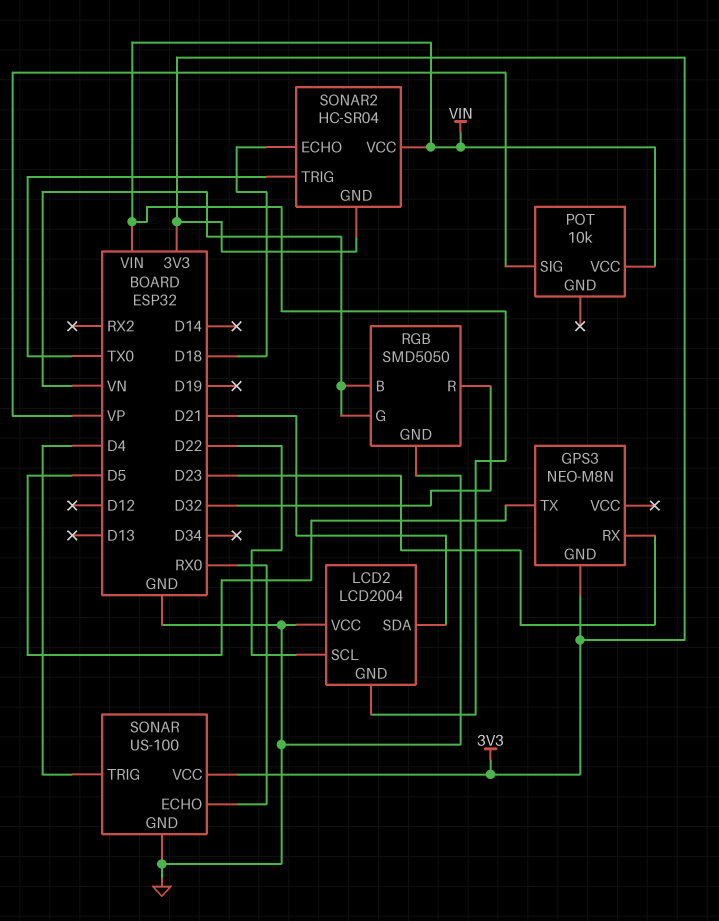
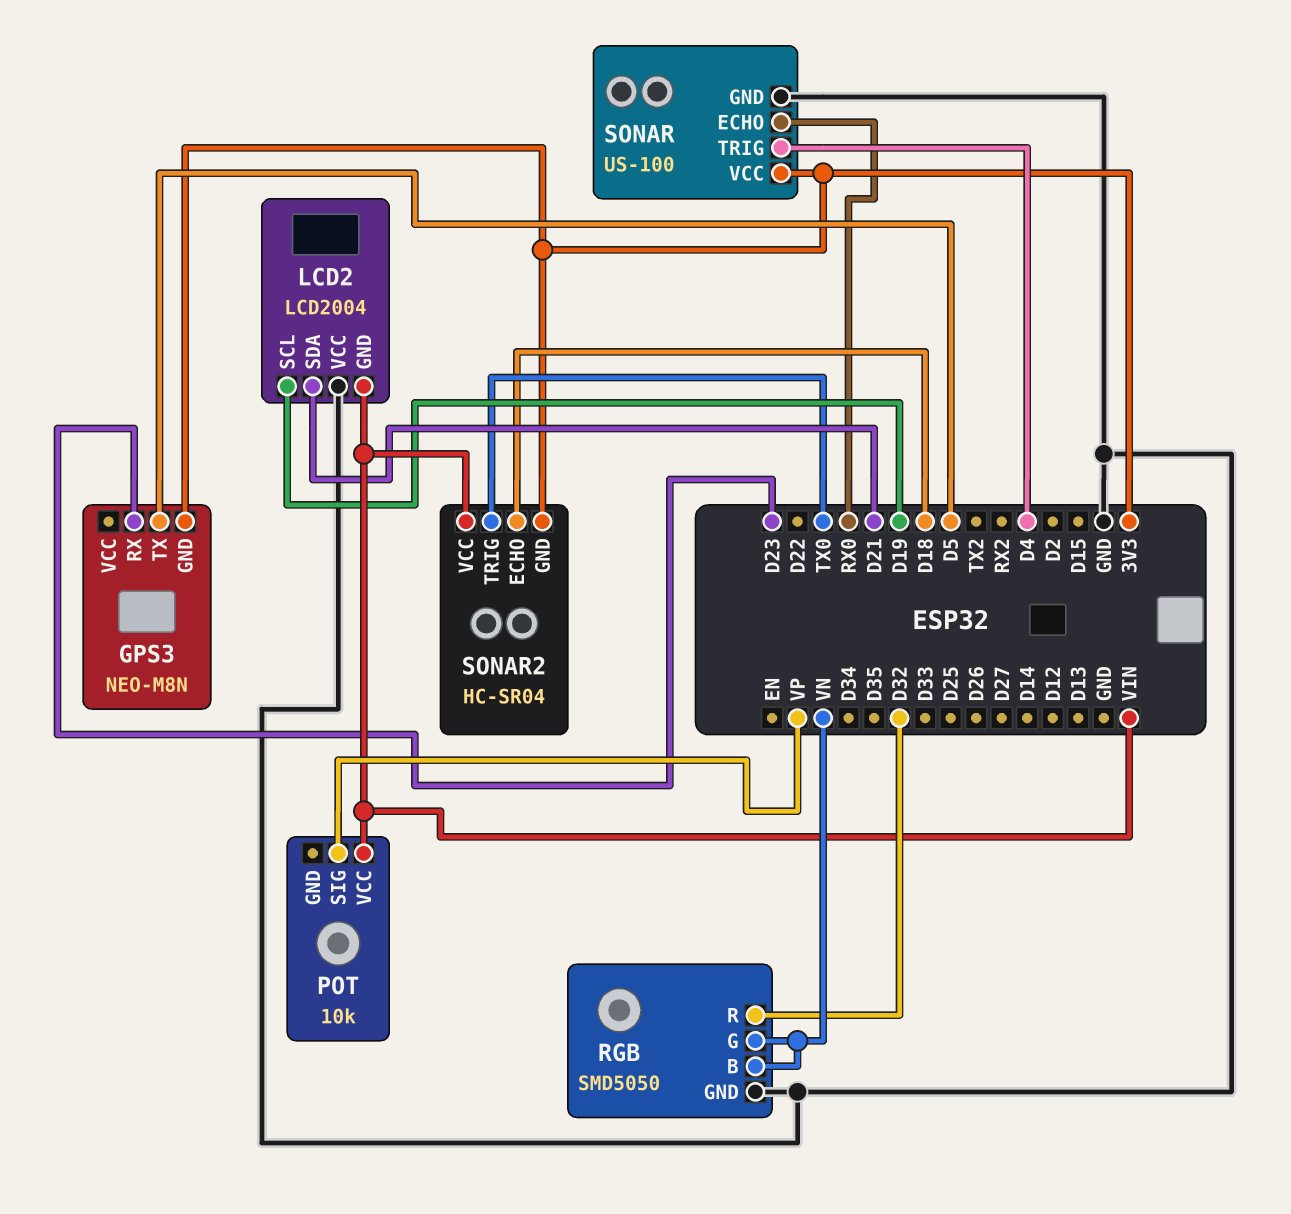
LCD2 pin SCL: D22 -> D19

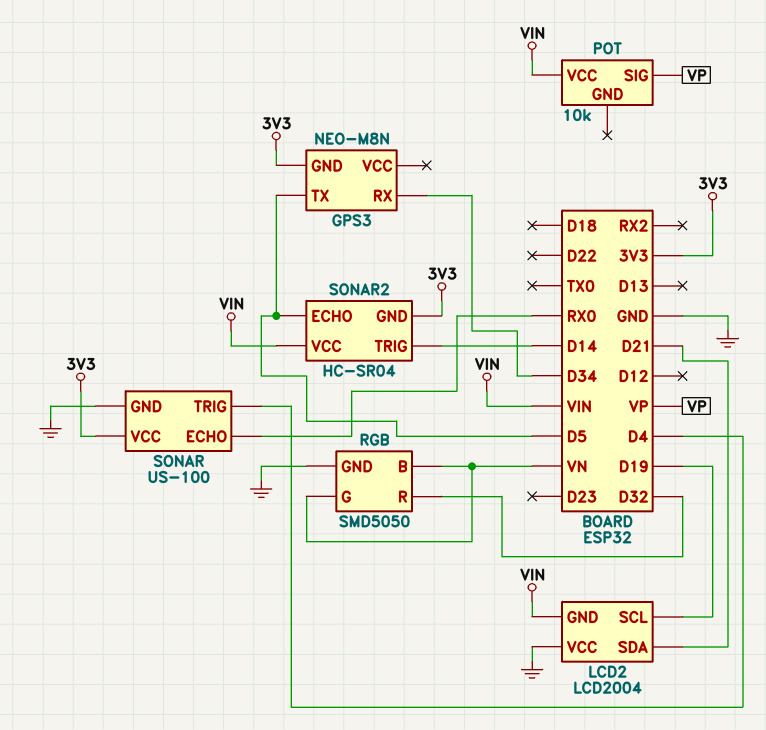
GPS3 pin RX: D23 -> D34
SONAR2 pin ECHO: D18 -> D5
SONAR2 pin TRIG: TX0 -> D14

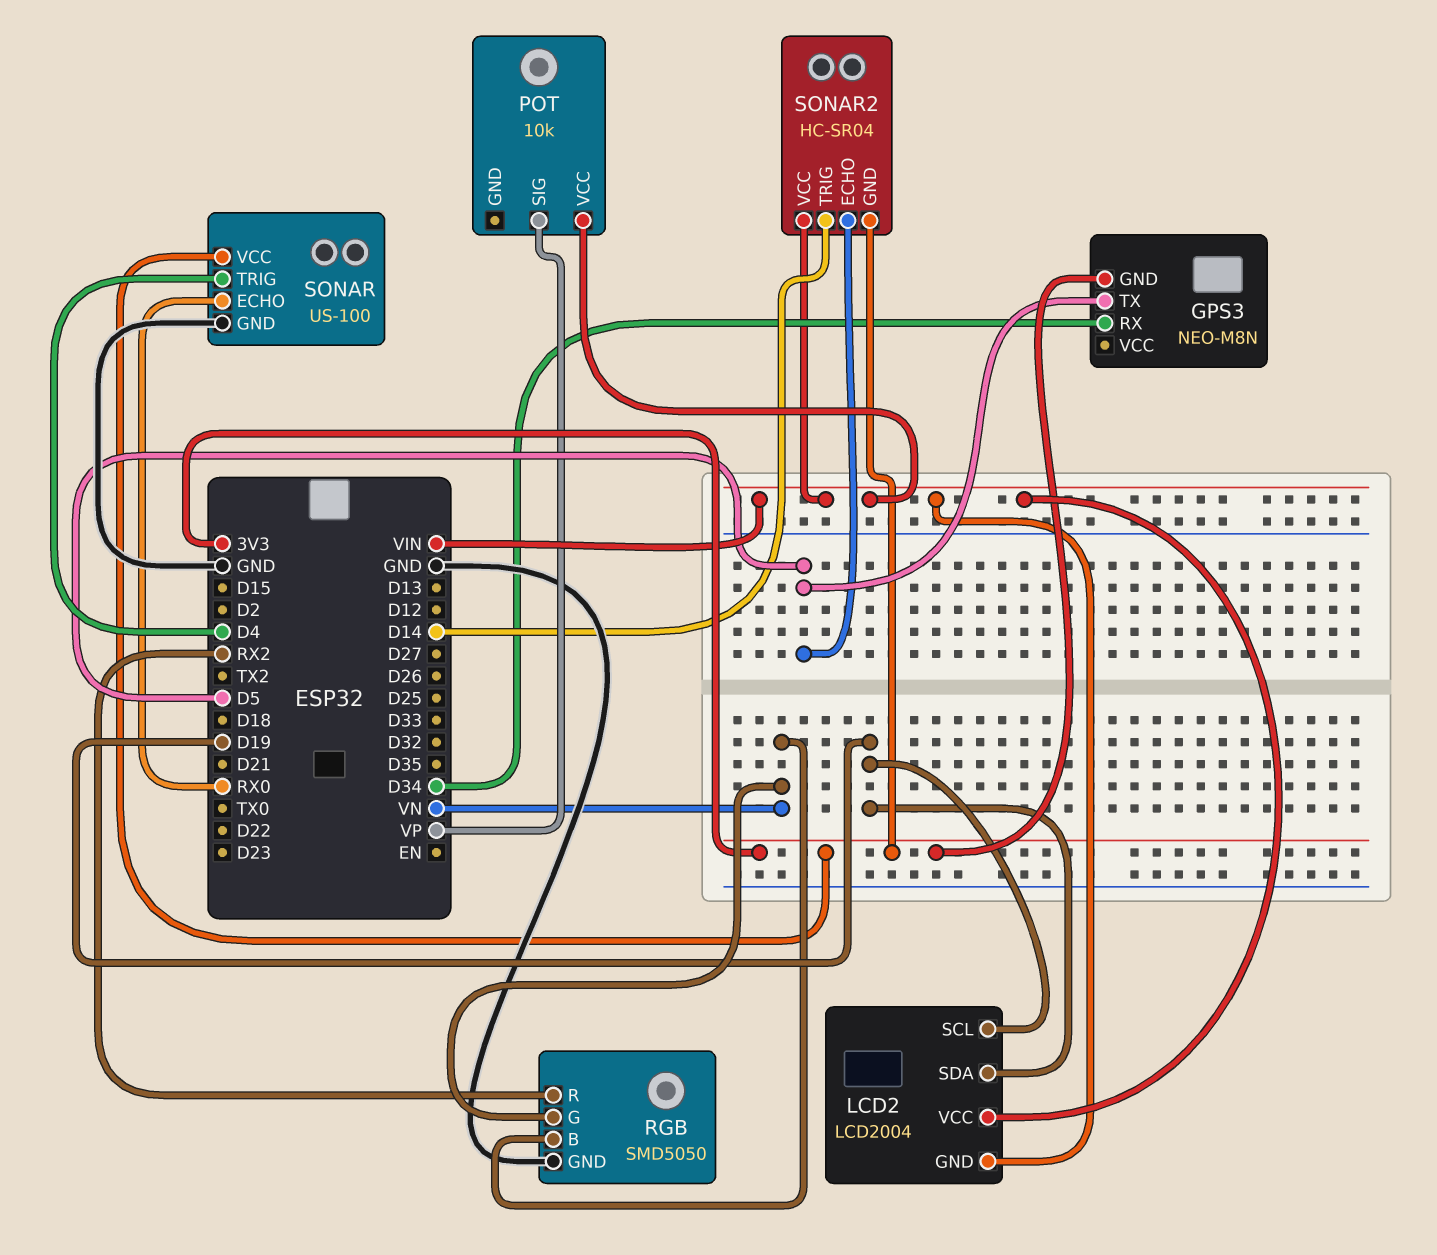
LCD2 pin SDA: D21 -> D19
LCD2 pin VCC: GND -> VIN
RGB pin R: D32 -> RX2

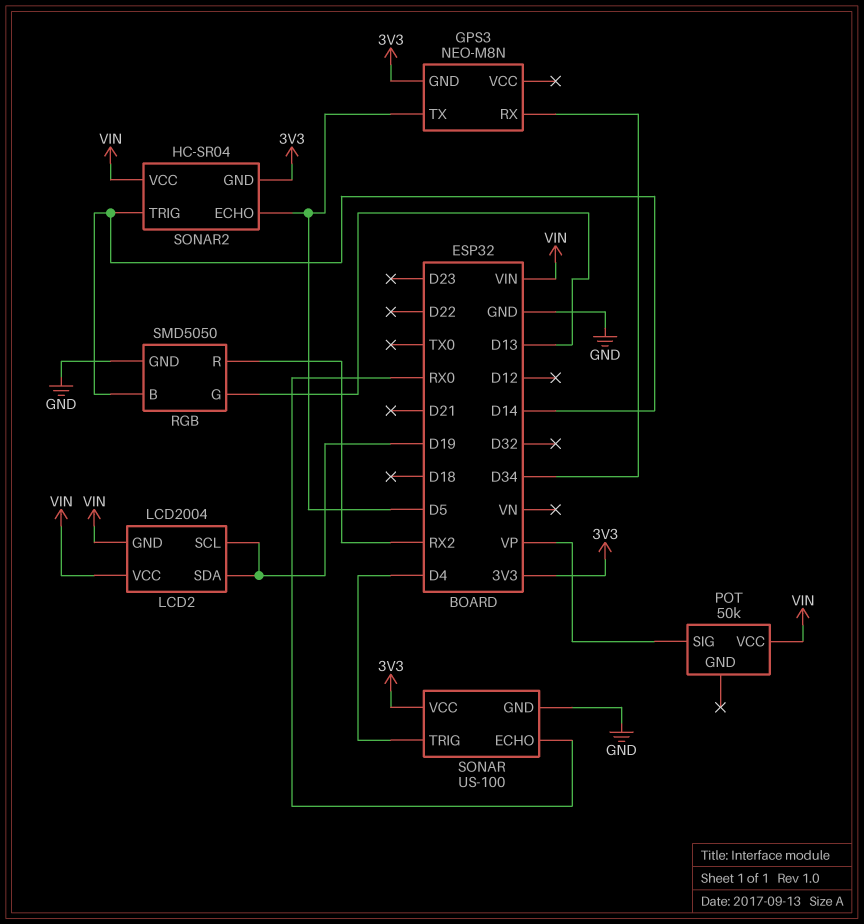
POT: 10k -> 50k
RGB pin B: VN -> D14
RGB pin G: VN -> D13

